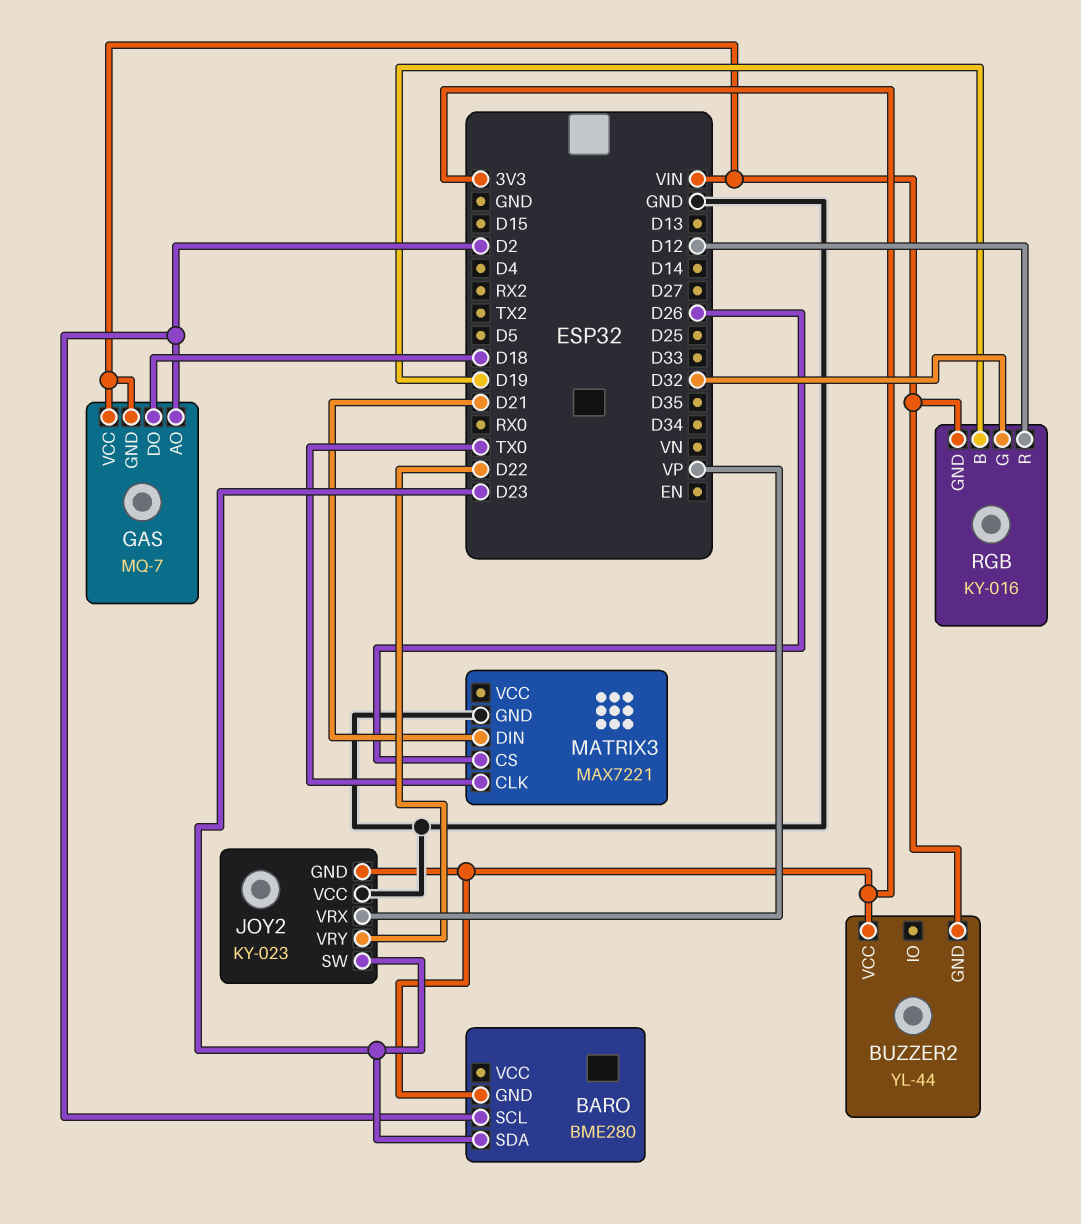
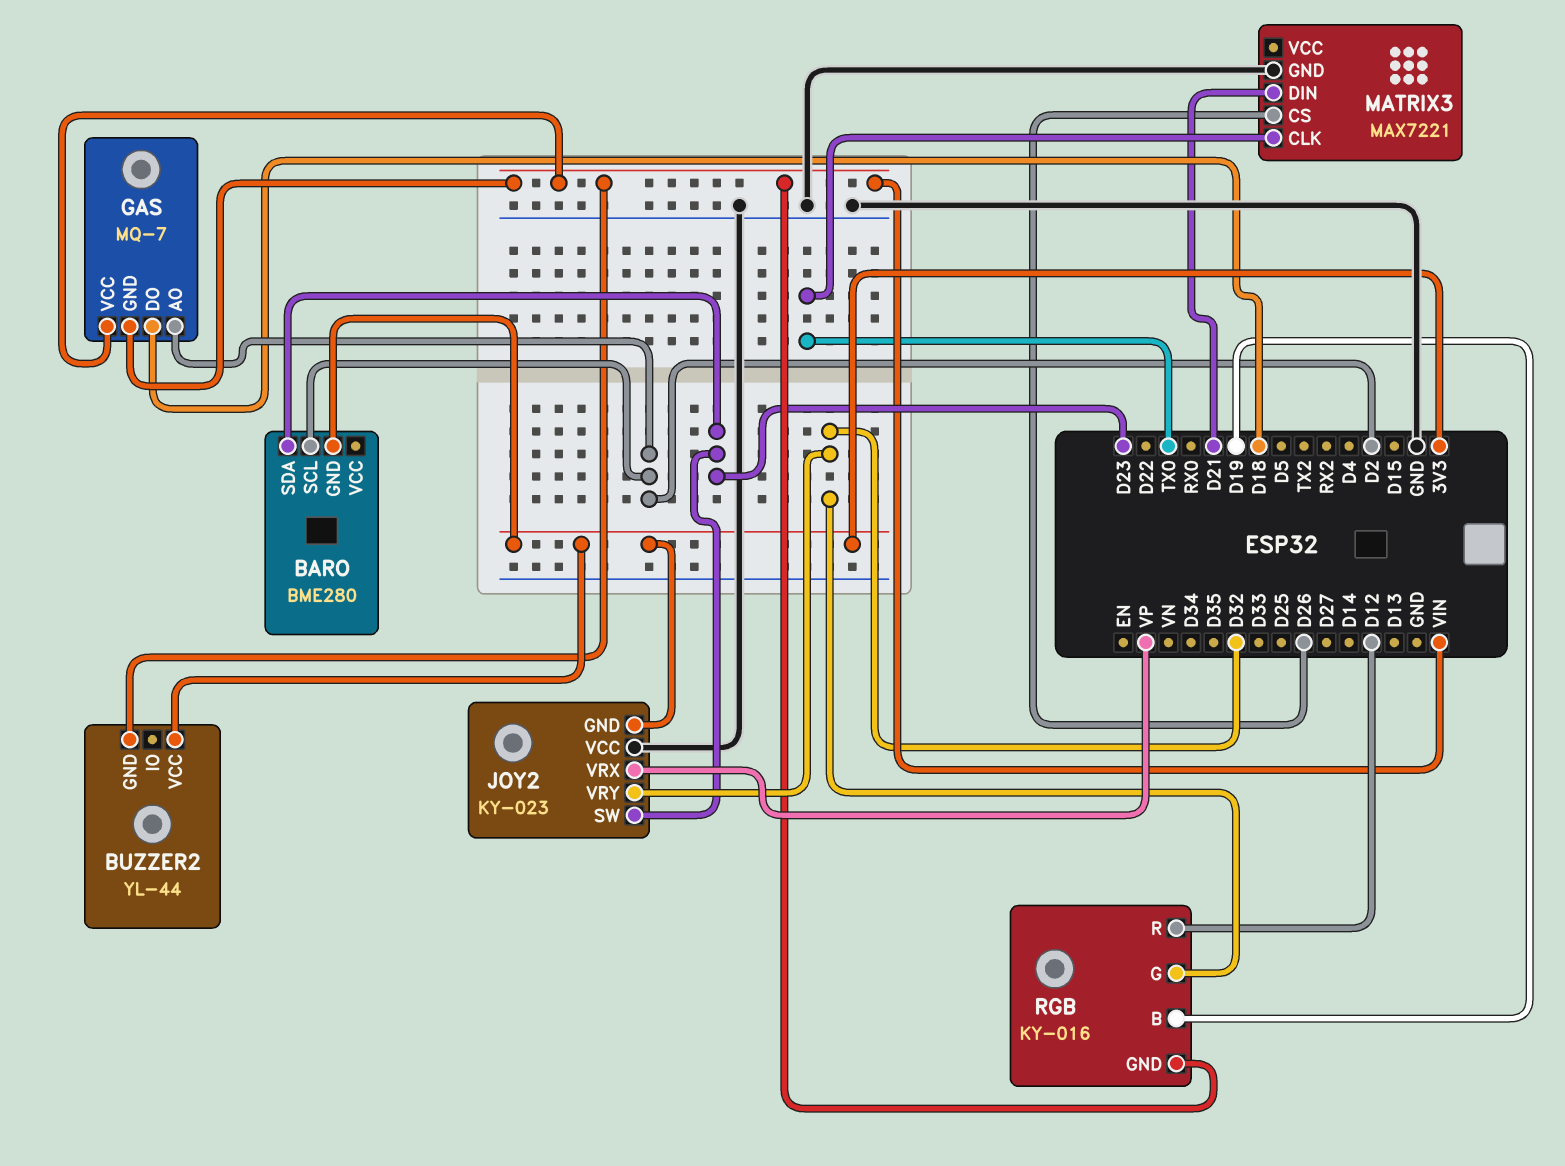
JOY2 pin VRY: D22 -> D32

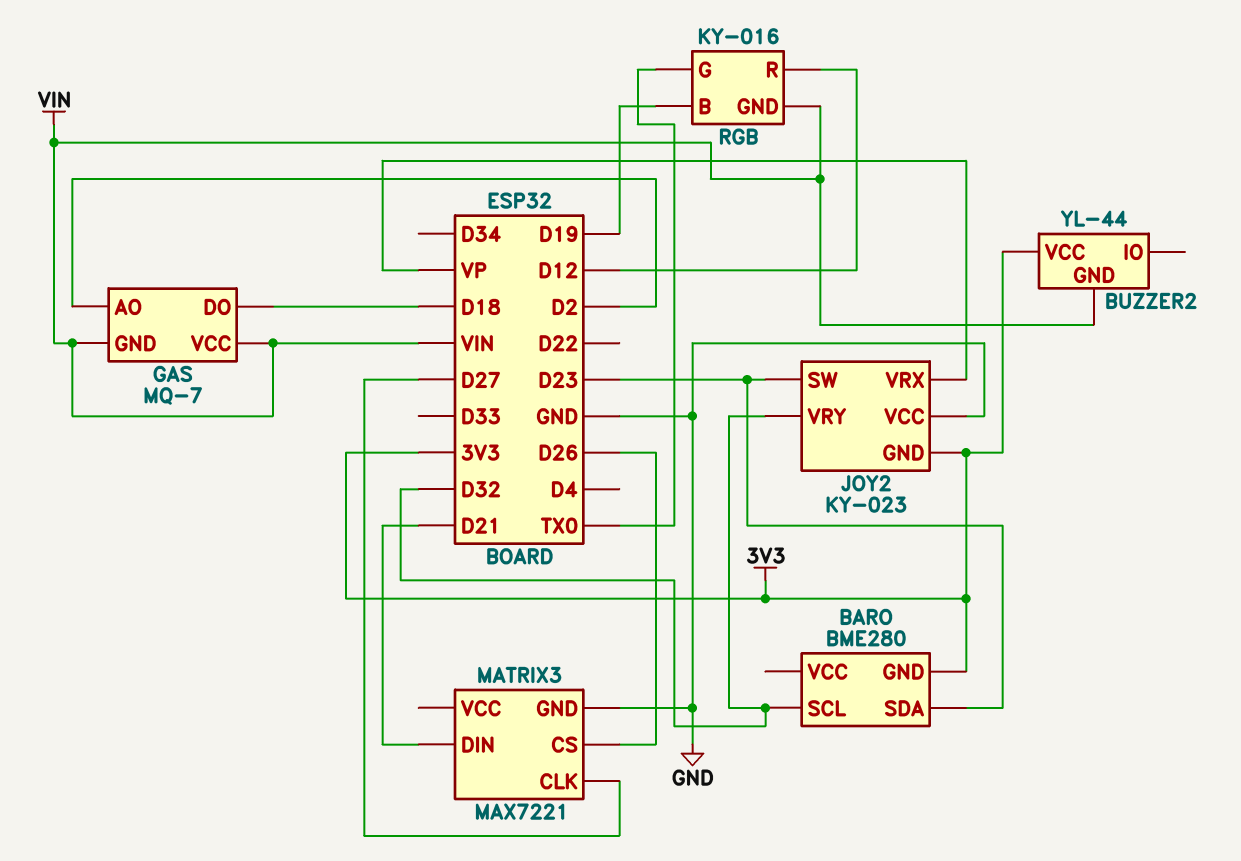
BARO pin SCL: D2 -> D32
MATRIX3 pin CLK: TX0 -> D27
RGB pin G: D32 -> TX0

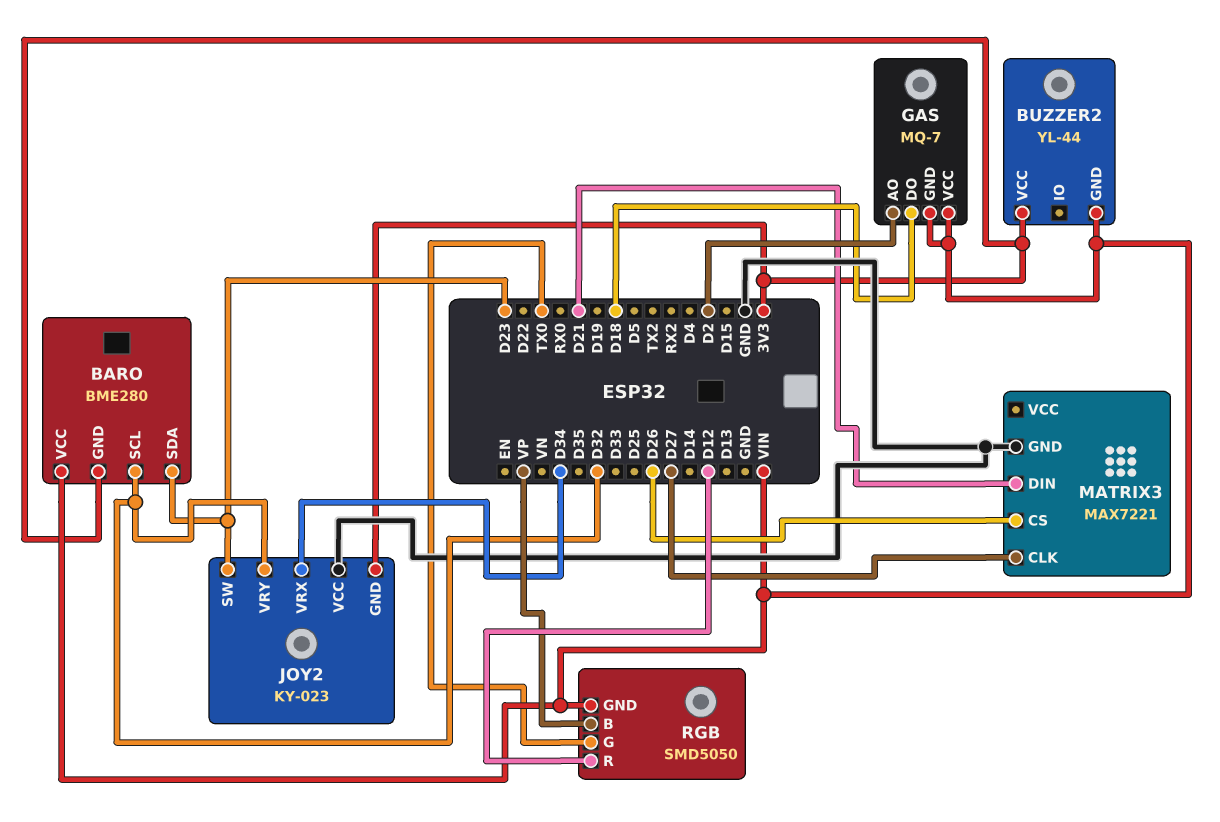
BARO pin VCC: none -> VIN
JOY2 pin VRX: VP -> D34
RGB: KY-016 -> SMD5050
RGB pin B: D19 -> VP

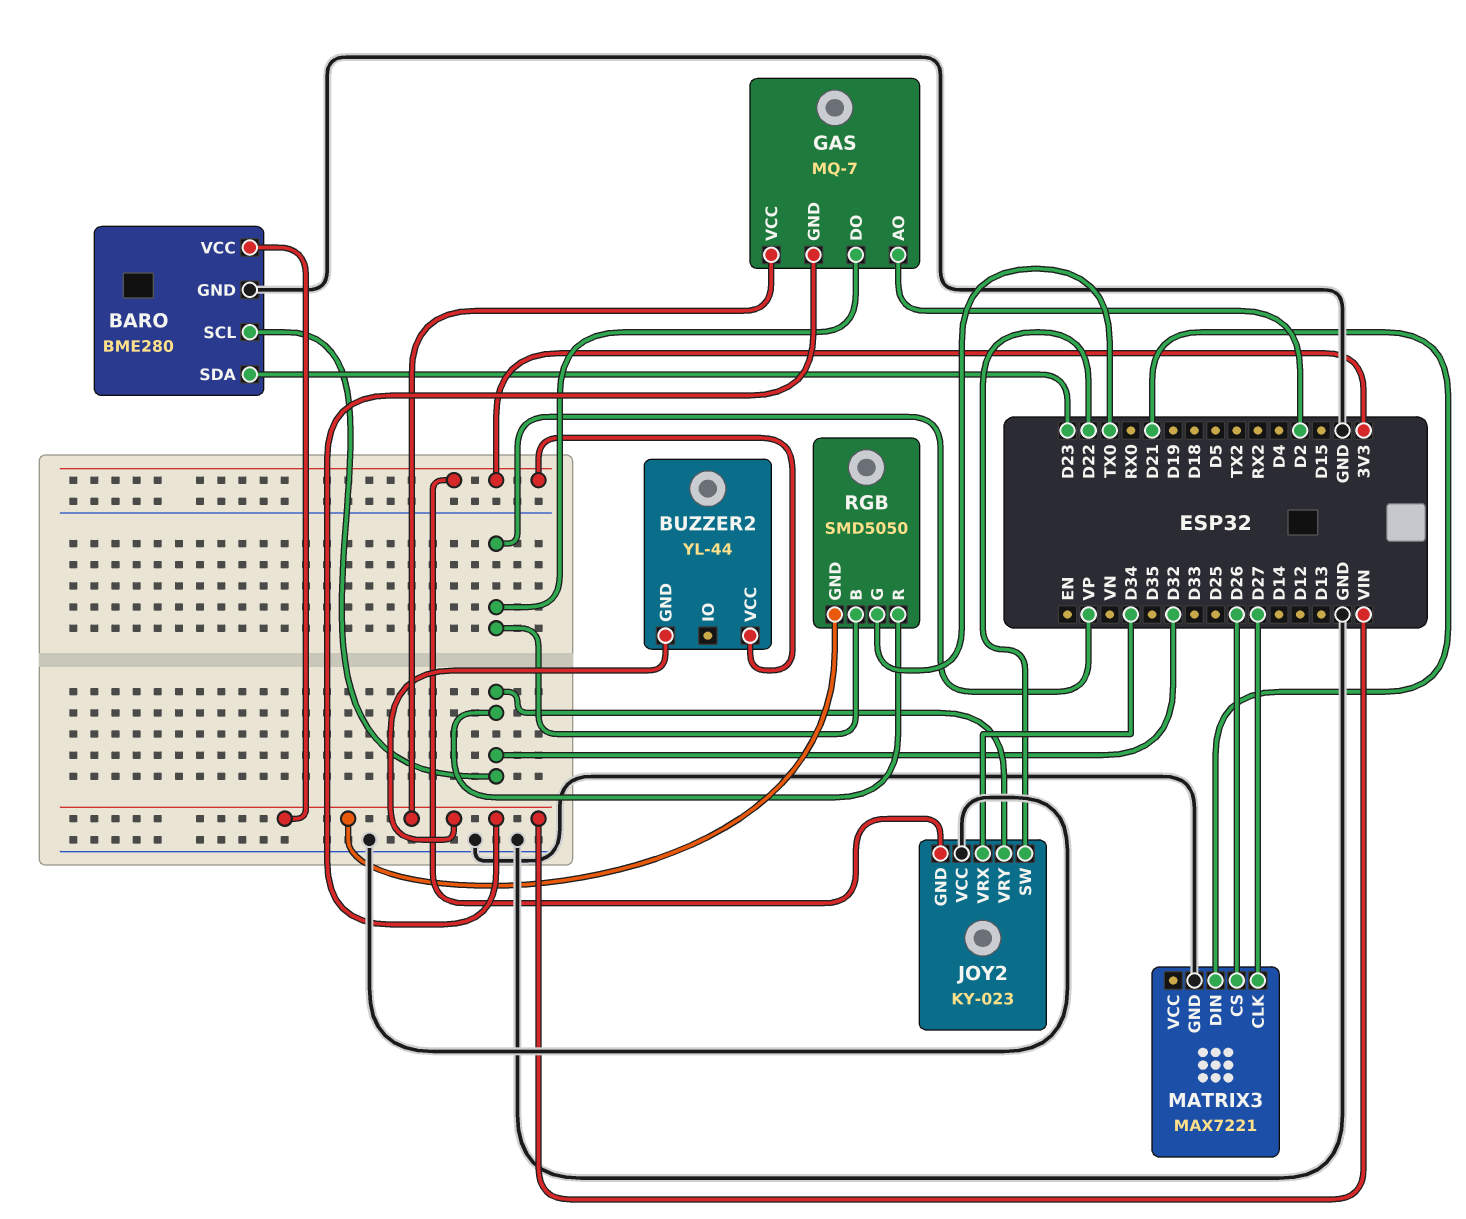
BARO pin GND: 3V3 -> GND
GAS pin DO: D18 -> VP
JOY2 pin SW: D23 -> D22
RGB pin R: D12 -> D32

